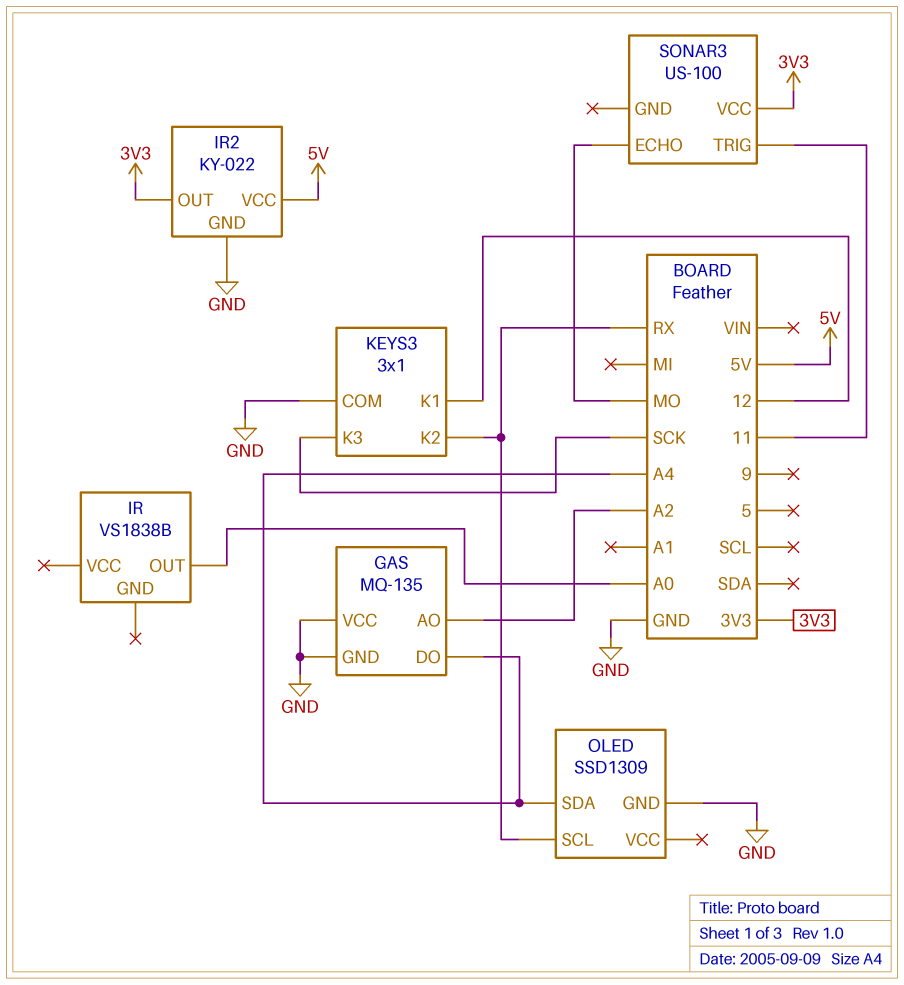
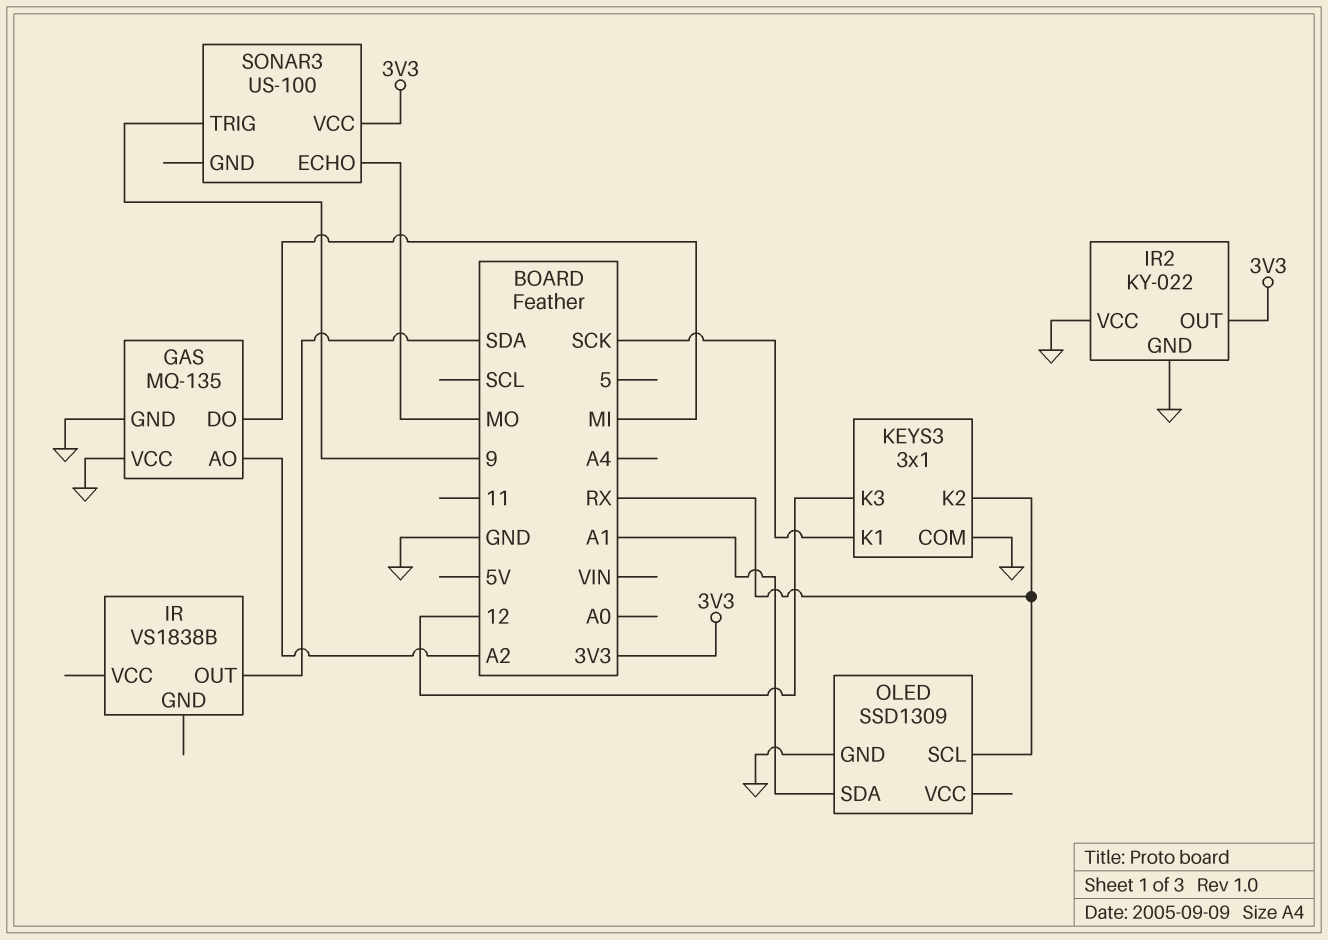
GAS pin DO: A4 -> MI
IR pin OUT: A0 -> SDA
IR2 pin VCC: 5V -> GND
KEYS3 pin K1: 12 -> SCK
KEYS3 pin K3: SCK -> 12
OLED pin SDA: A4 -> A1
SONAR3 pin TRIG: 11 -> 9

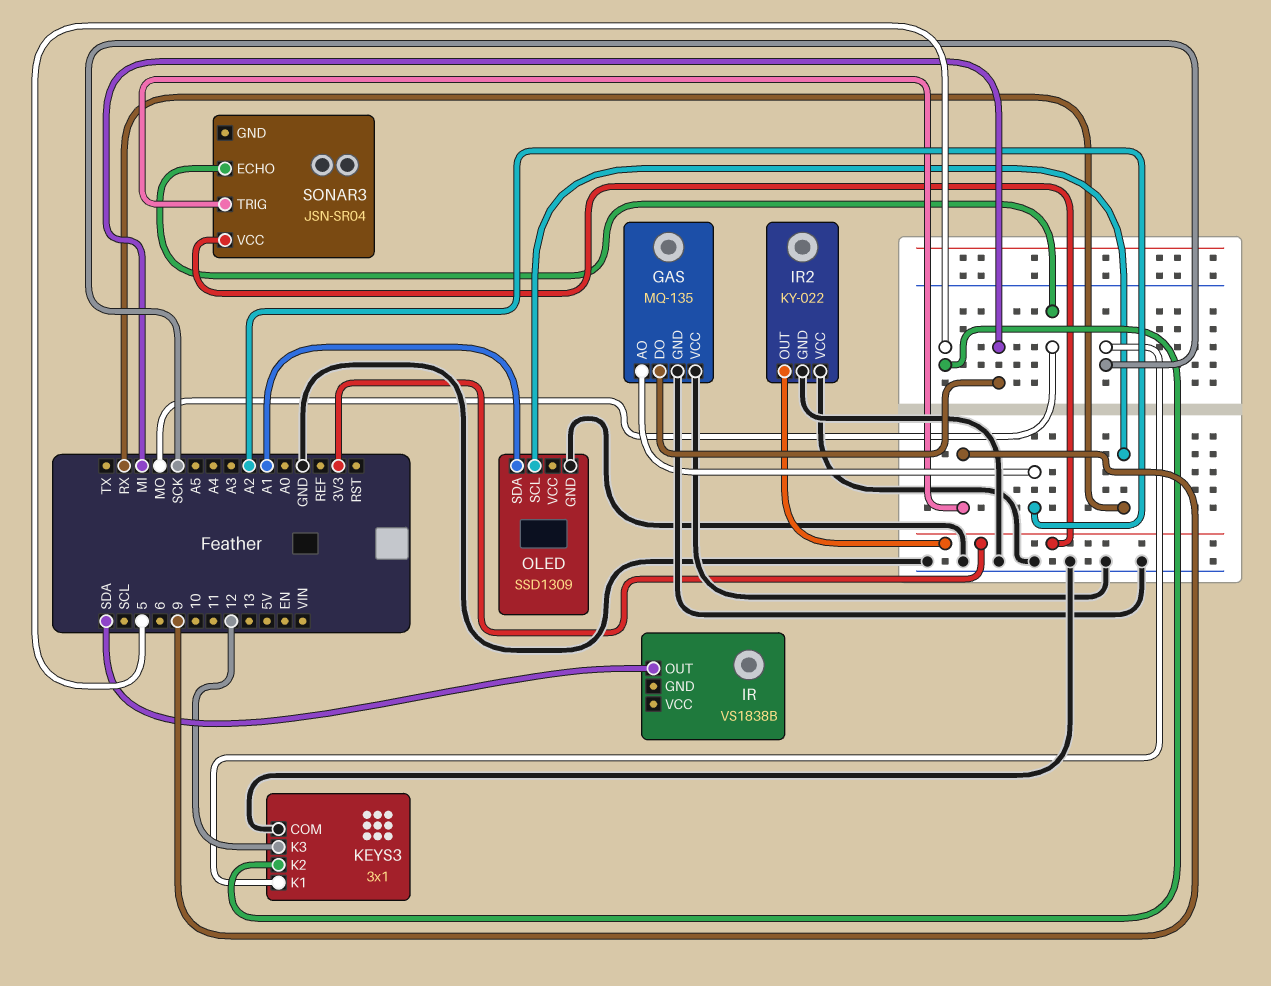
KEYS3 pin K2: RX -> 5
SONAR3: US-100 -> JSN-SR04

